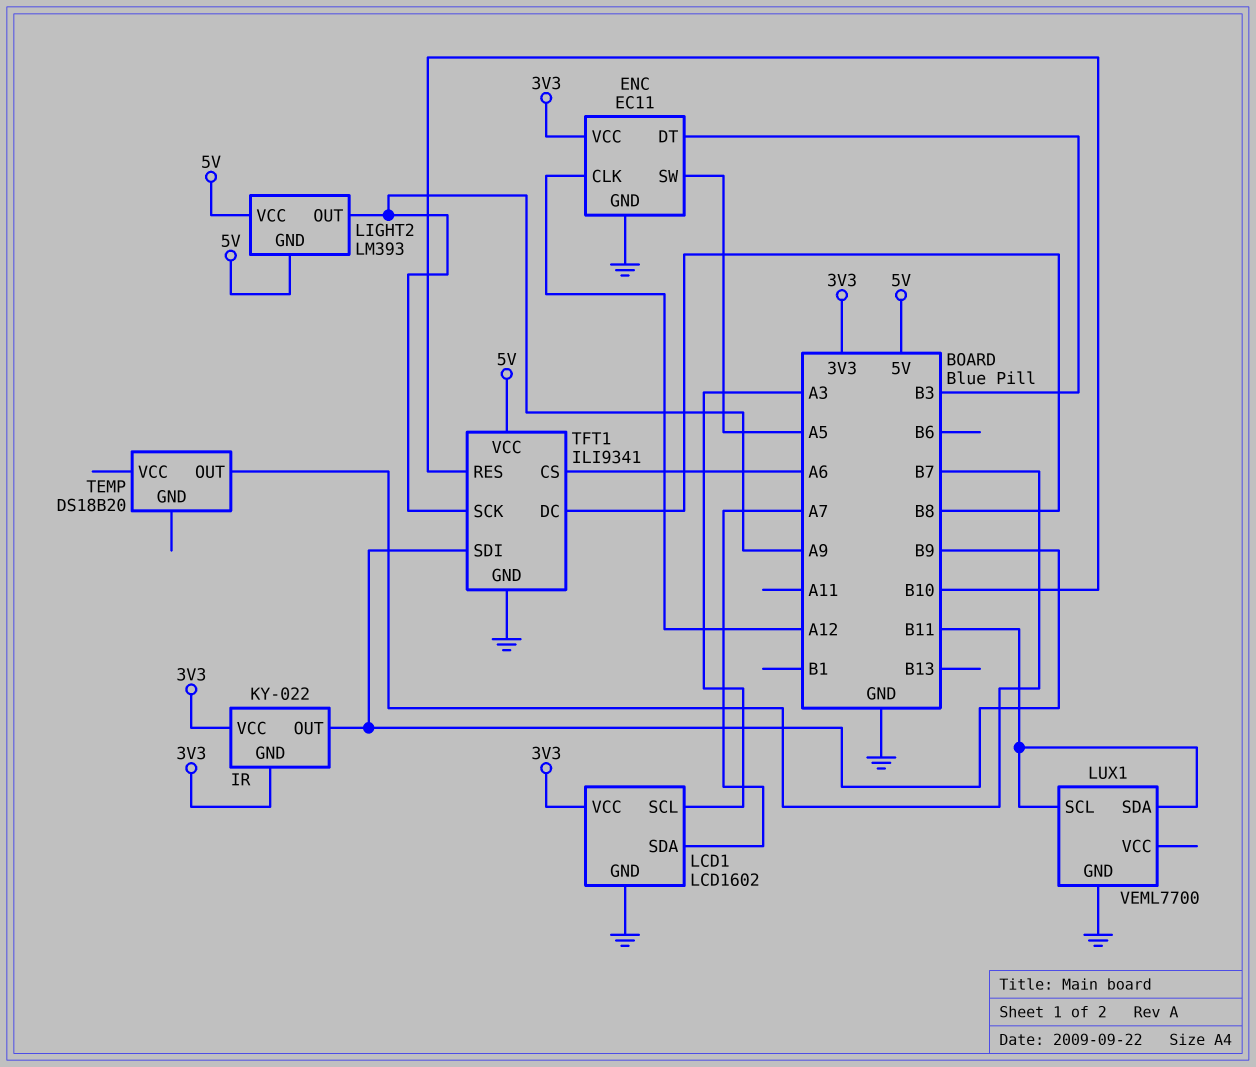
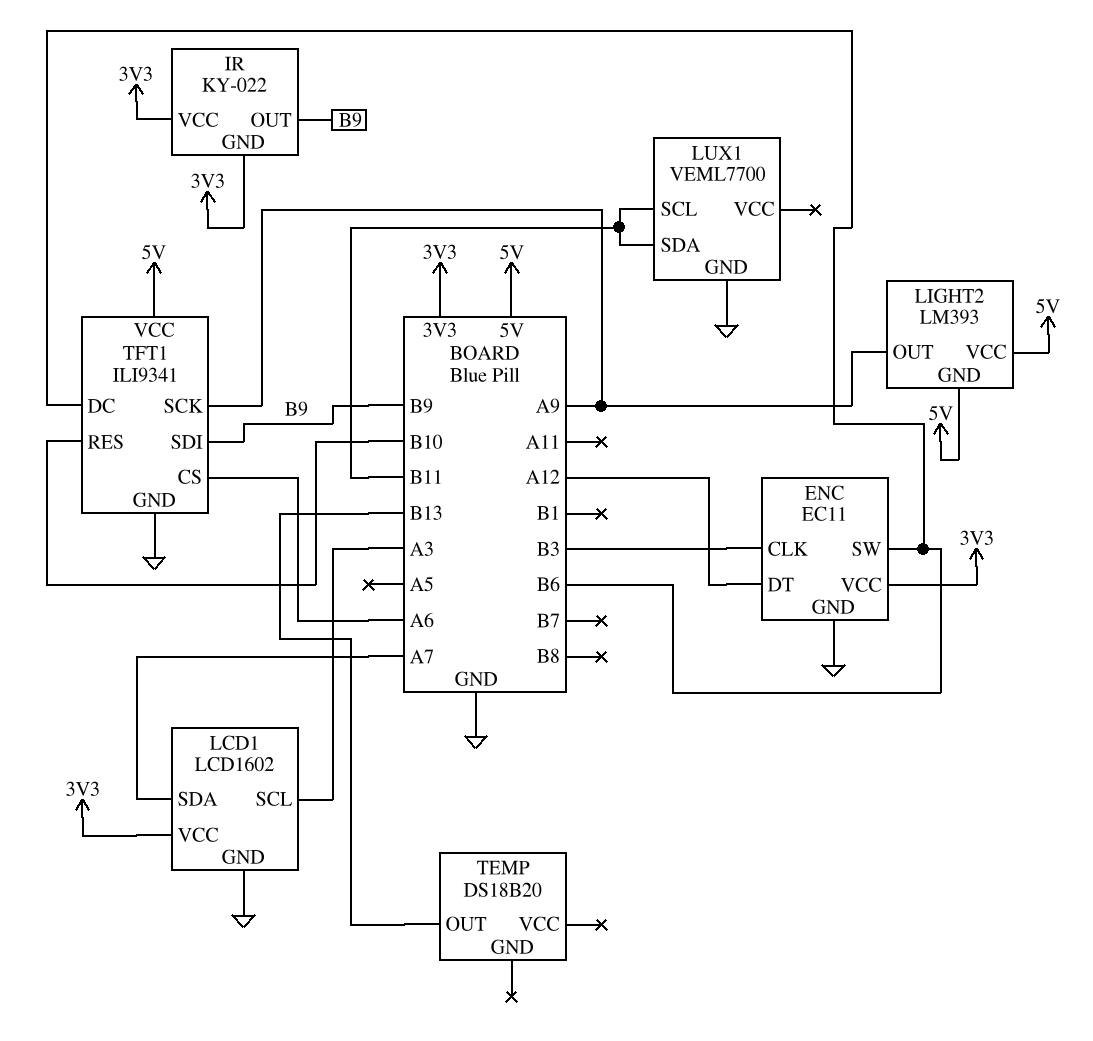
ENC pin CLK: A12 -> B3
ENC pin DT: B3 -> A12
ENC pin SW: A5 -> B6
TEMP pin OUT: B7 -> B13
TFT1 pin DC: B8 -> B6

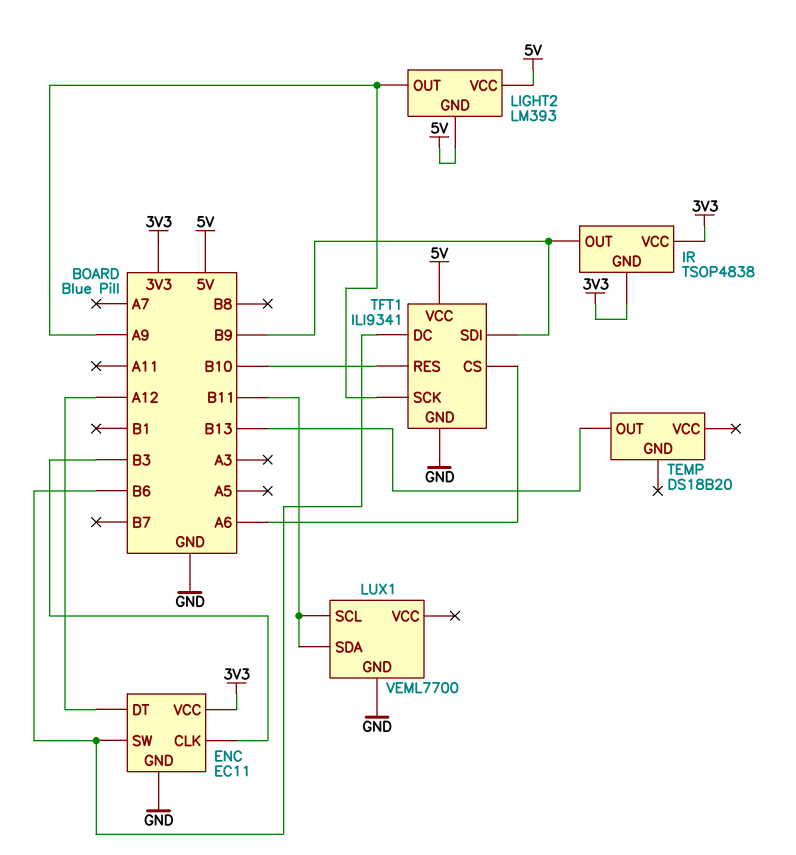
IR: KY-022 -> TSOP4838
LCD1: LCD1602 -> none
LCD1 pin GND: GND -> none
LCD1 pin SCL: A3 -> none
LCD1 pin SDA: A7 -> none
LCD1 pin VCC: 3V3 -> none

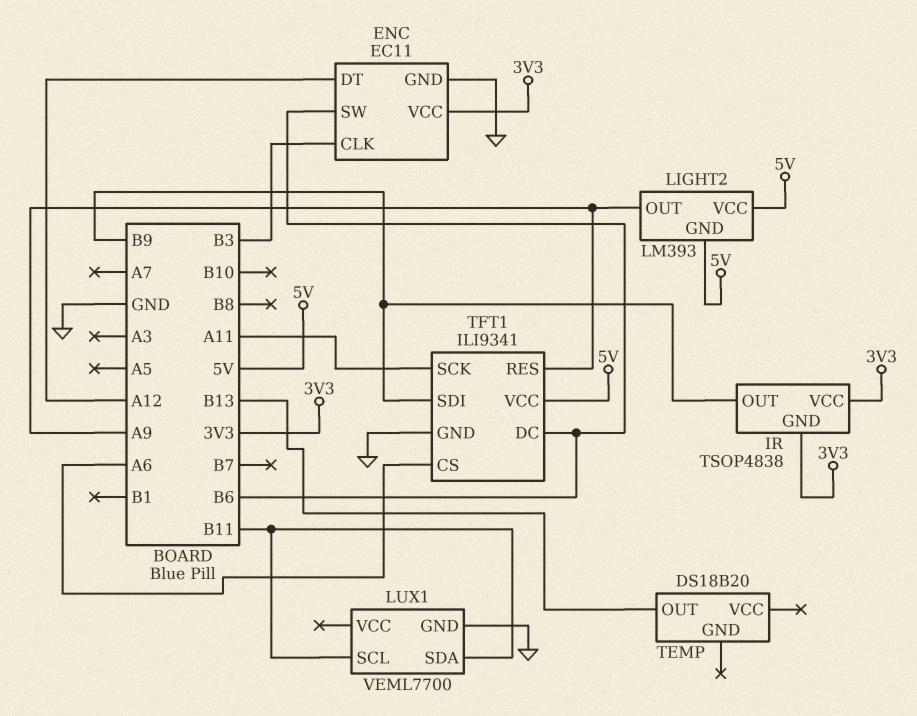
TFT1 pin RES: B10 -> A9
TFT1 pin SCK: A9 -> A11

